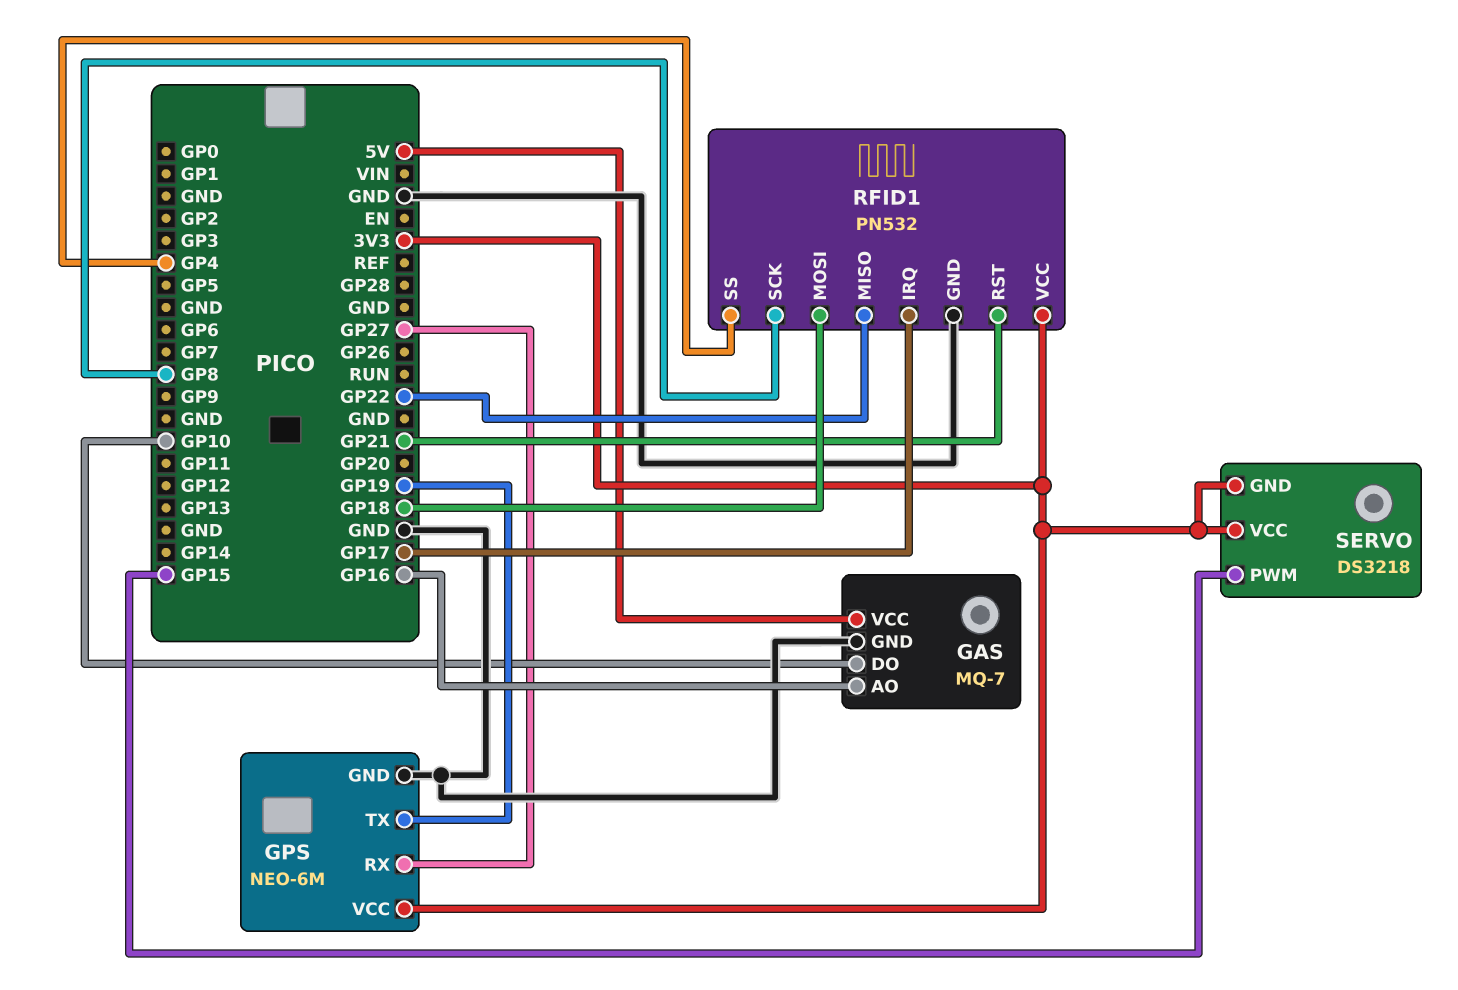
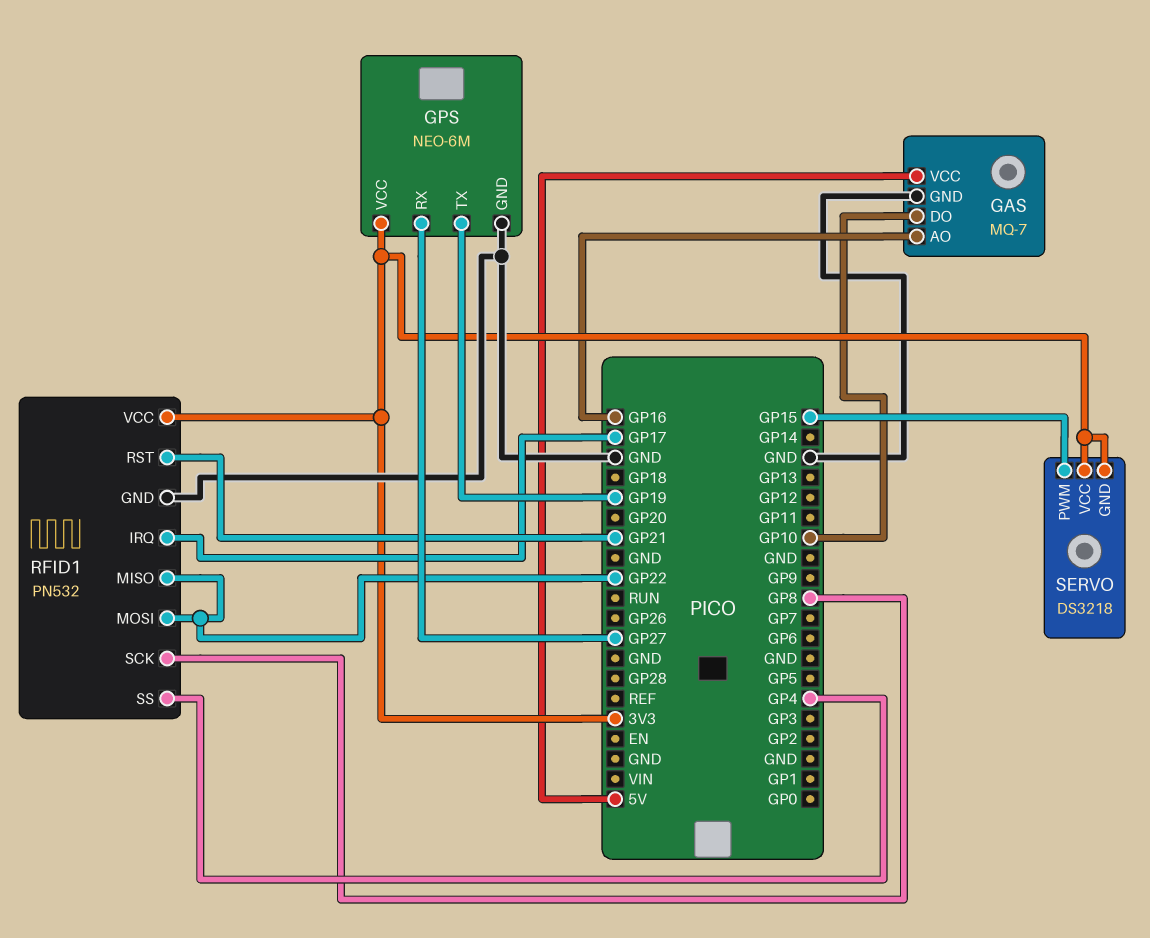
RFID1 pin MOSI: GP18 -> GP22

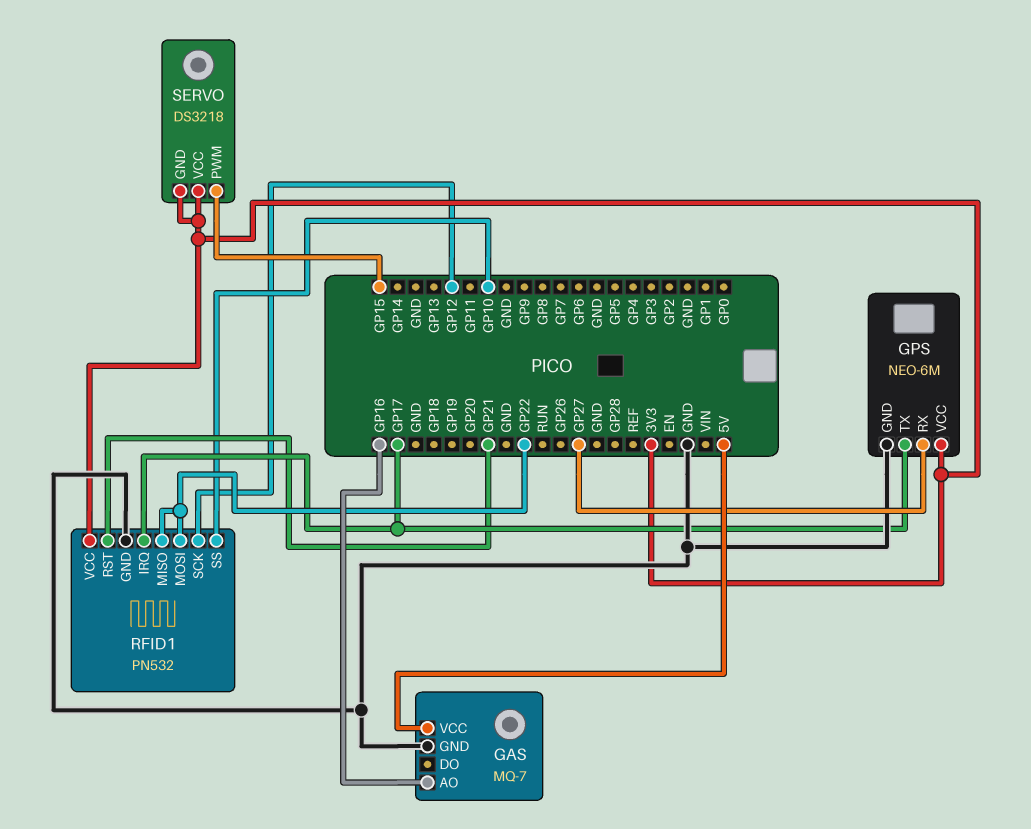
GAS pin DO: GP10 -> none
GPS pin TX: GP19 -> GP17
RFID1 pin SCK: GP8 -> GP12
RFID1 pin SS: GP4 -> GP10

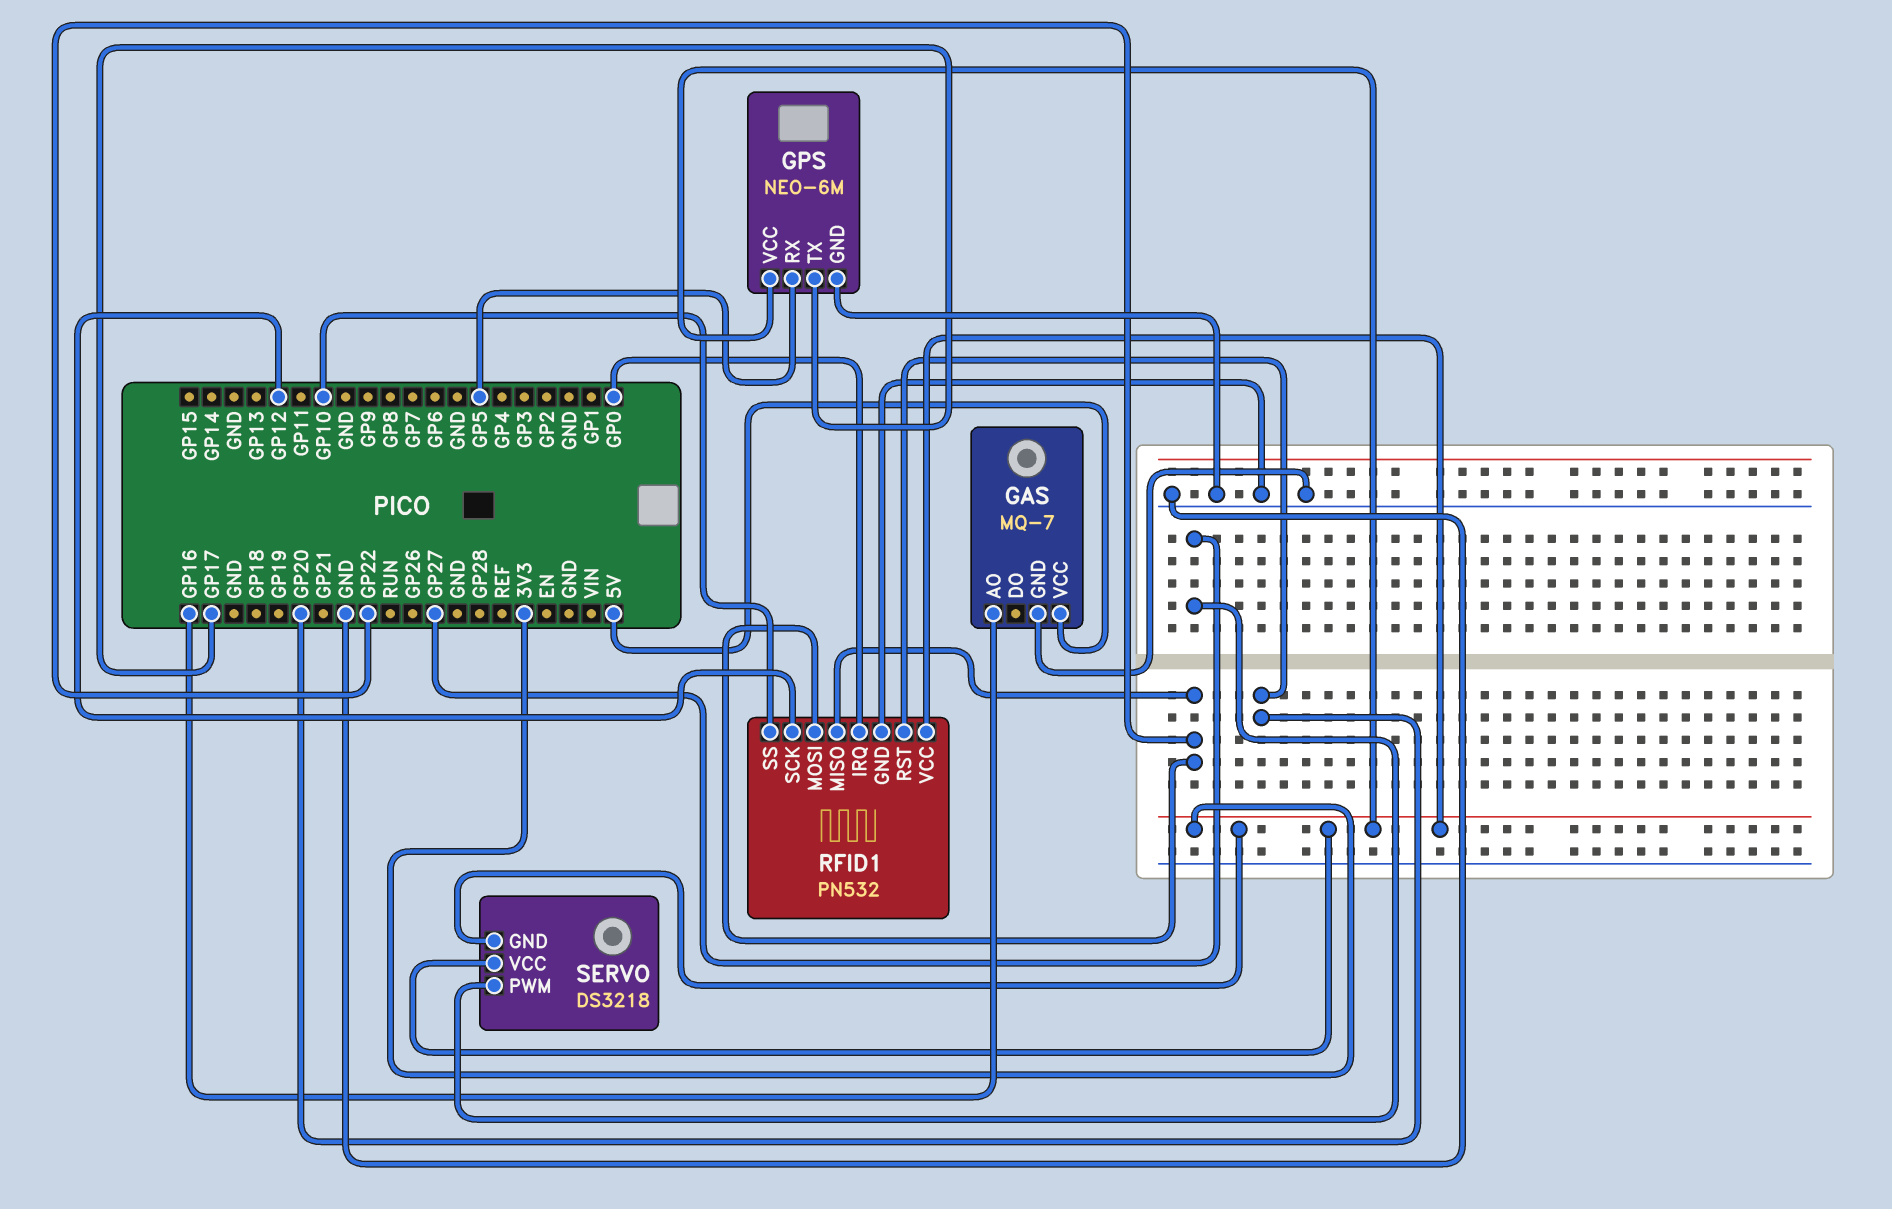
GPS pin RX: GP27 -> GP5
RFID1 pin IRQ: GP17 -> GP0
RFID1 pin RST: GP21 -> GP20
SERVO pin PWM: GP15 -> GP27

